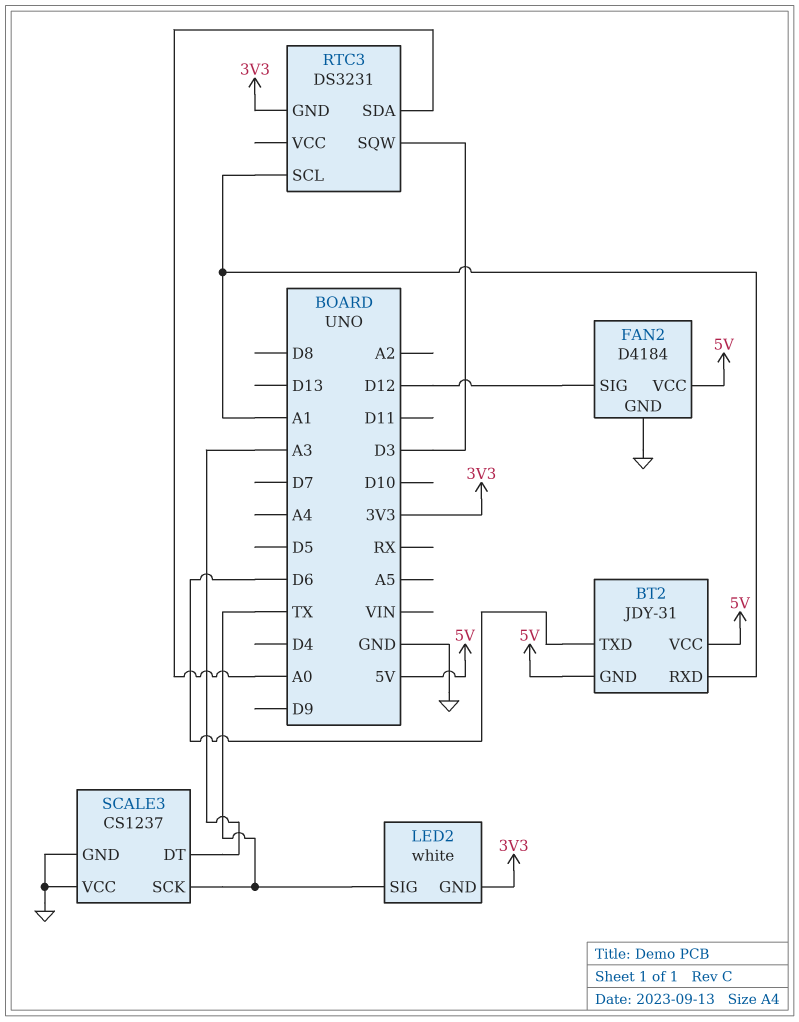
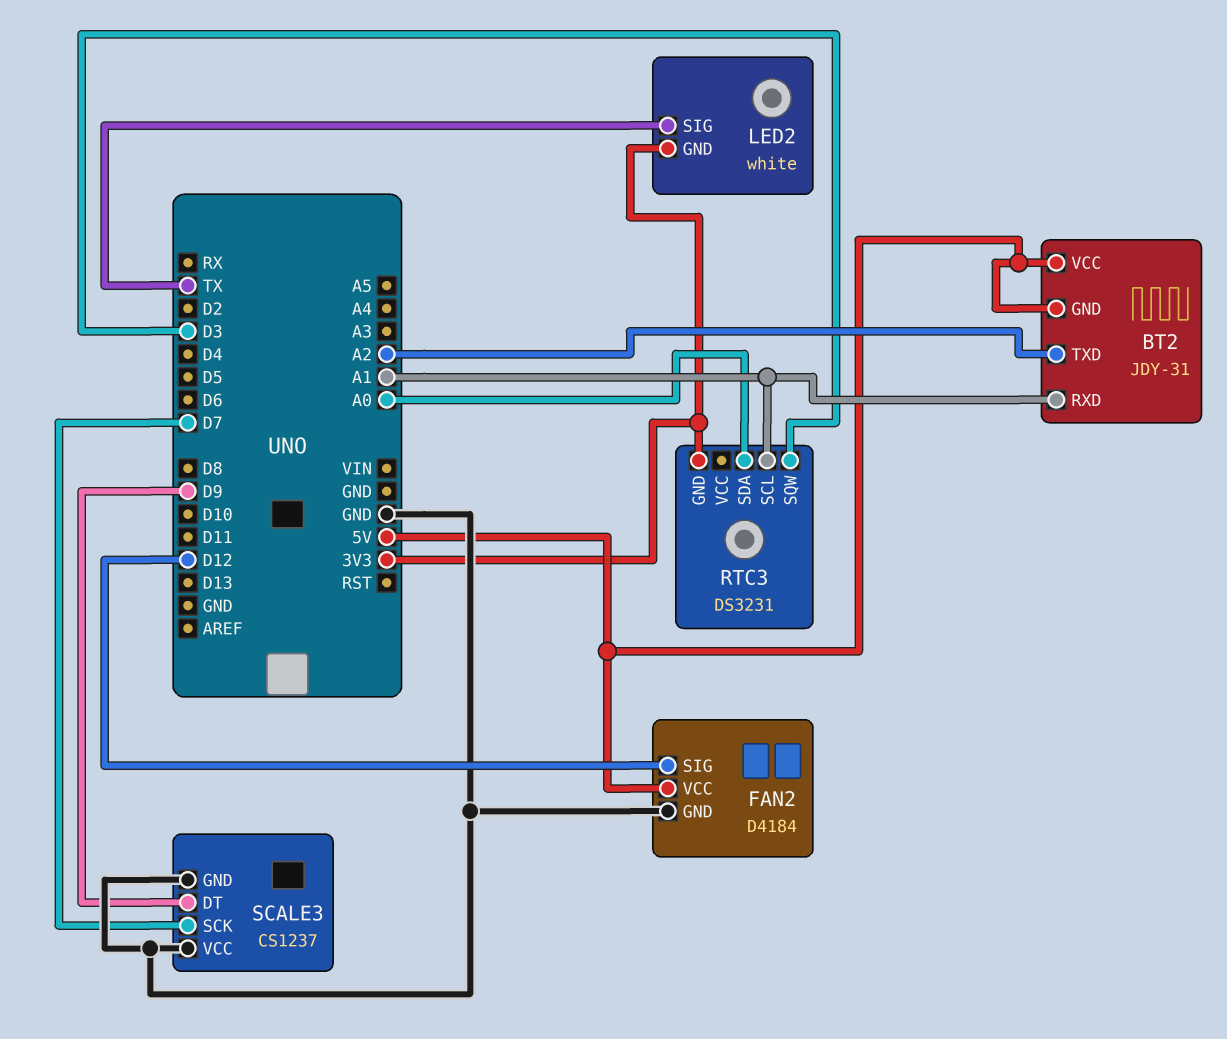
BT2 pin TXD: D6 -> A2
SCALE3 pin DT: A3 -> D9
SCALE3 pin SCK: TX -> D7

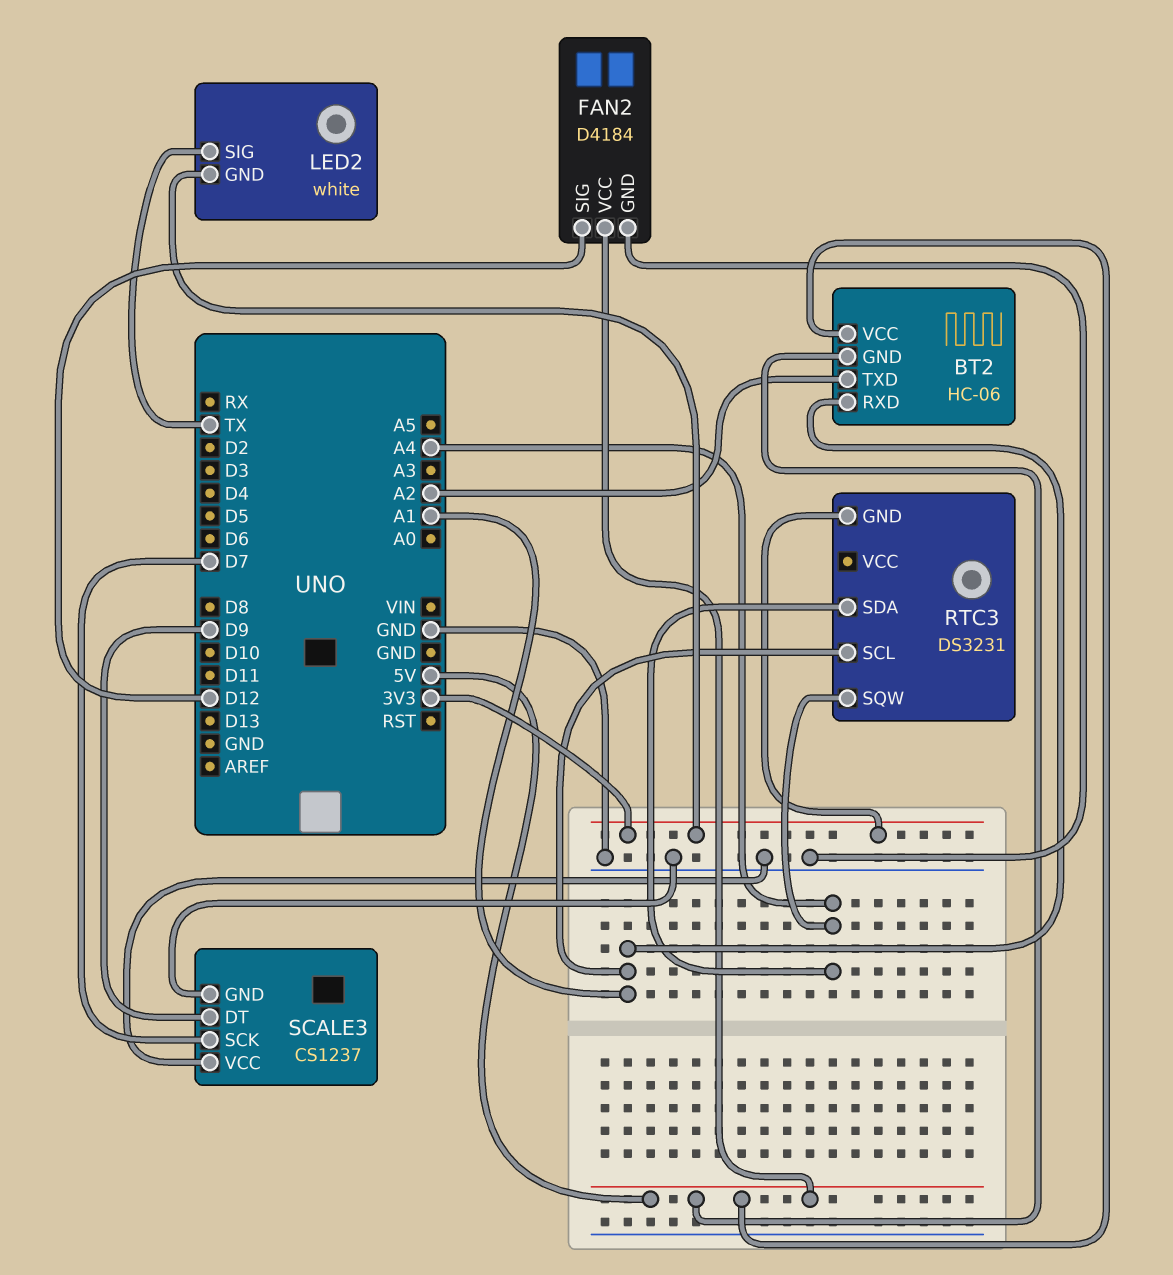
BT2: JDY-31 -> HC-06
RTC3 pin SDA: A0 -> A4
RTC3 pin SQW: D3 -> A4

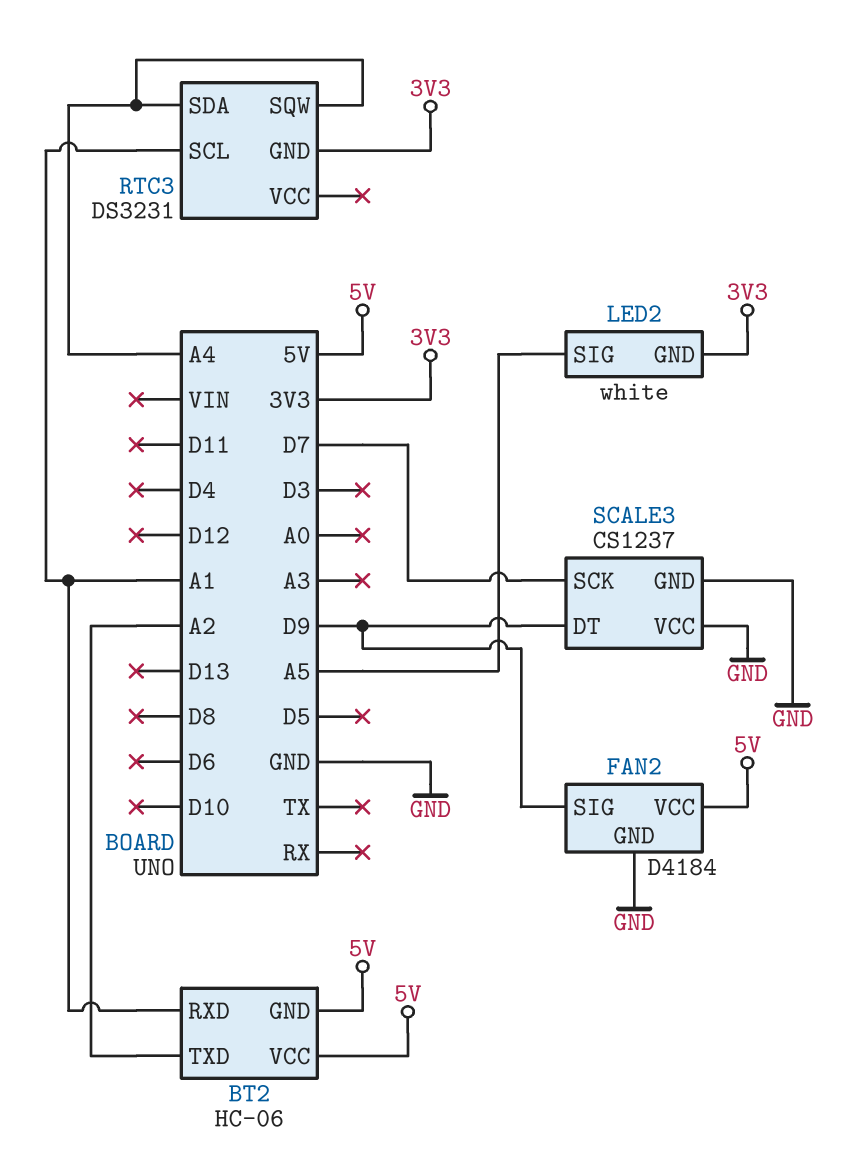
FAN2 pin SIG: D12 -> D9
LED2 pin SIG: TX -> A5

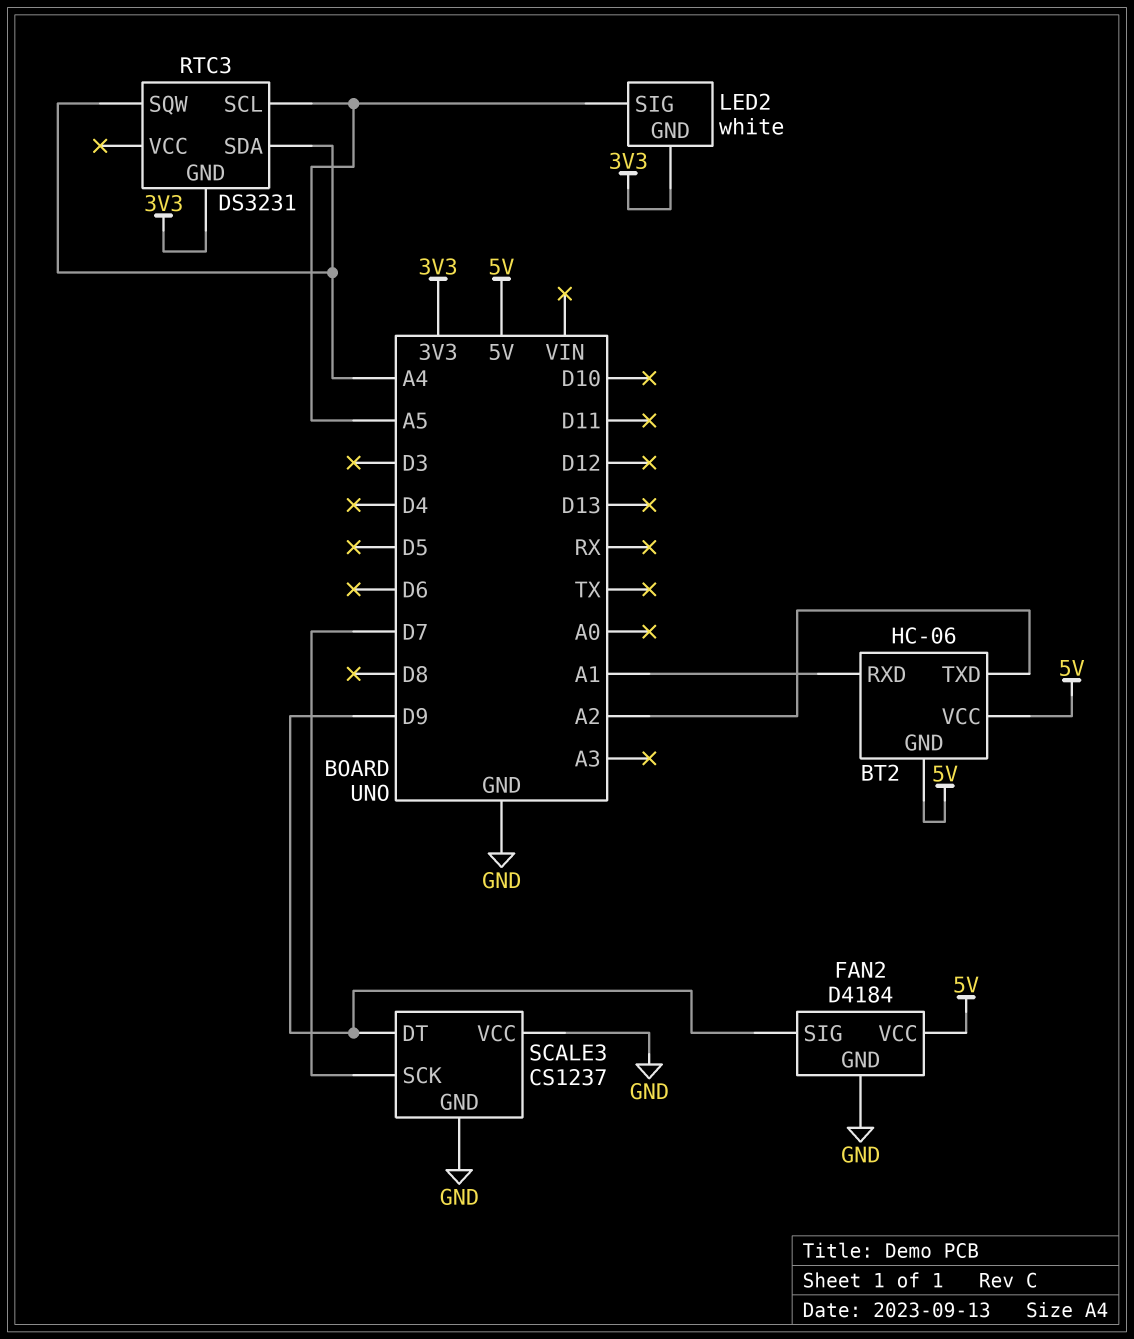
RTC3 pin SCL: A1 -> A5

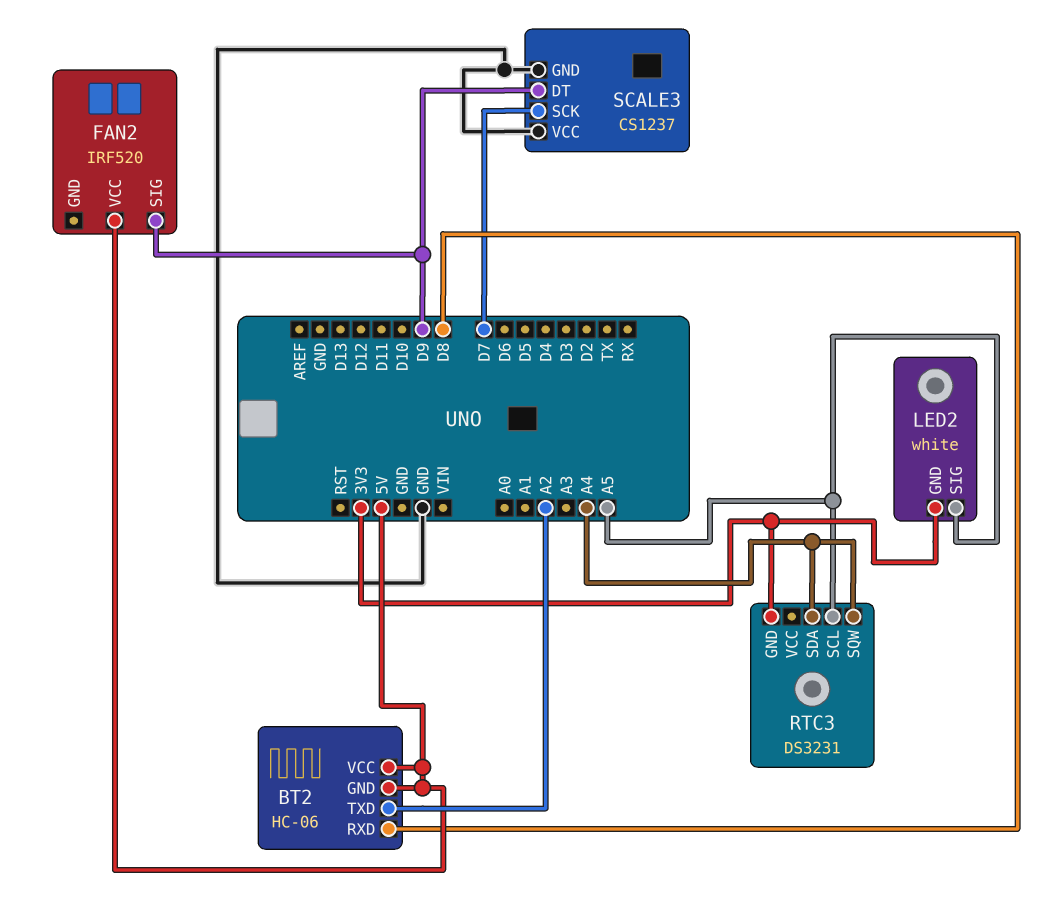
BT2 pin RXD: A1 -> D8
FAN2: D4184 -> IRF520
FAN2 pin GND: GND -> none

